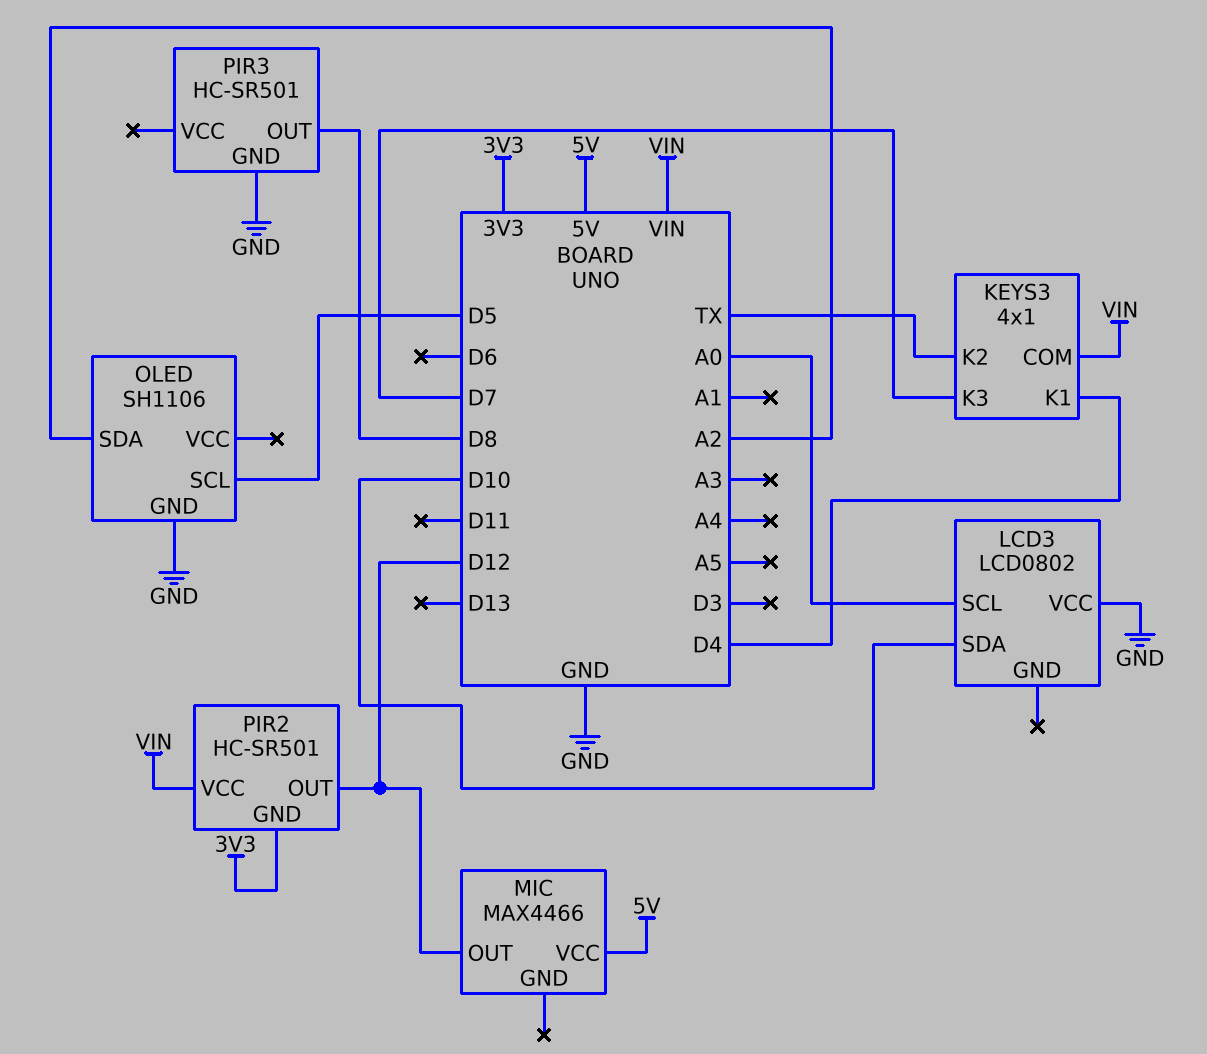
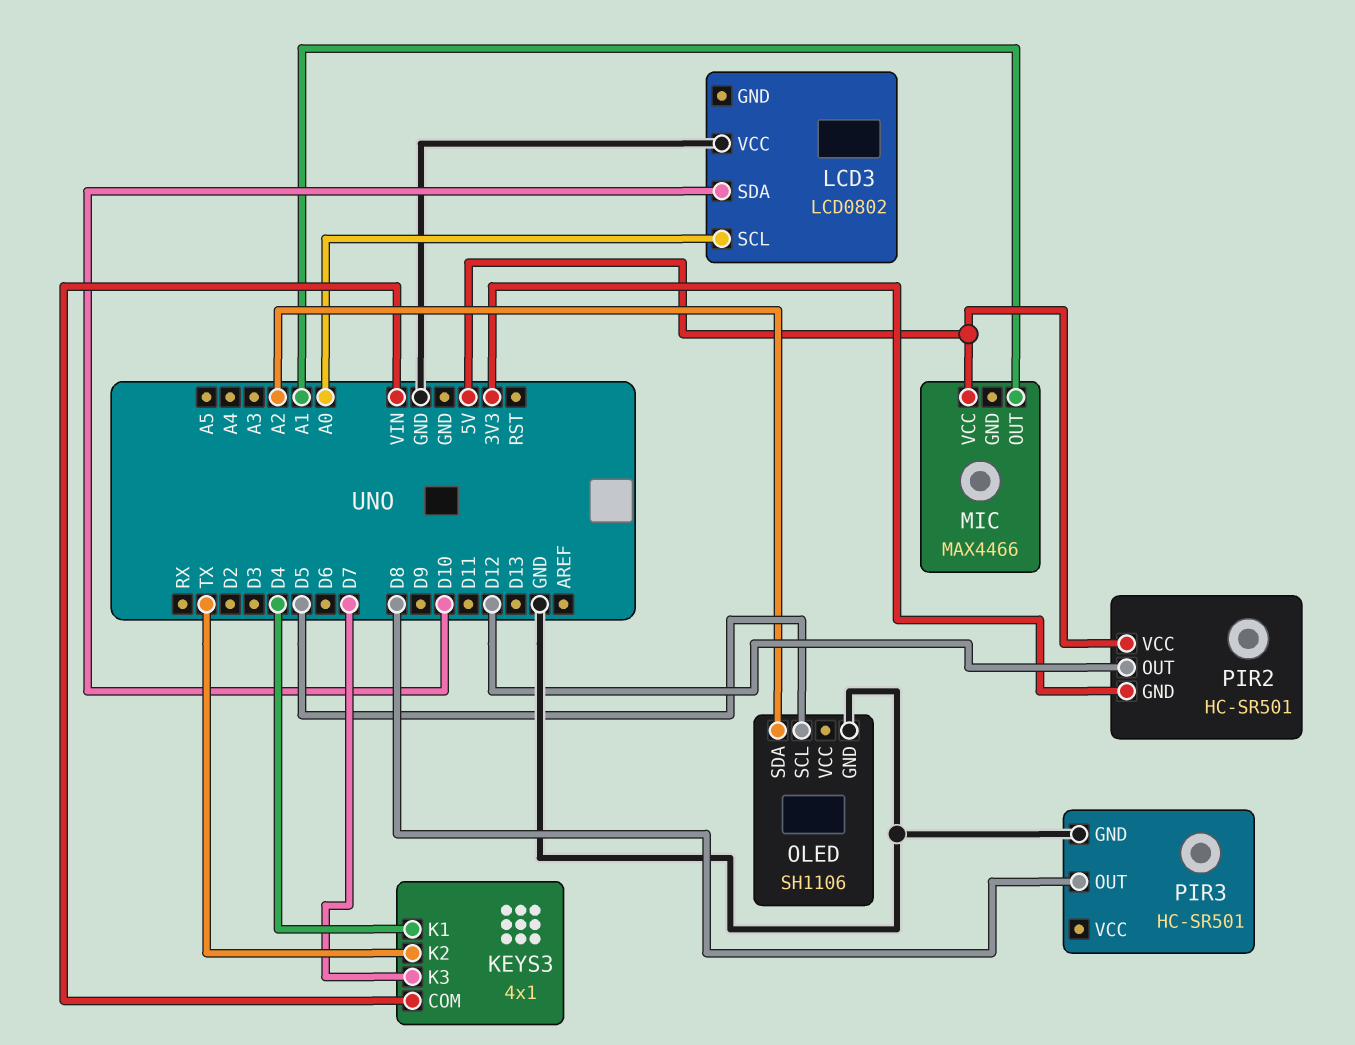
MIC pin OUT: D12 -> A1
PIR2 pin VCC: VIN -> 5V

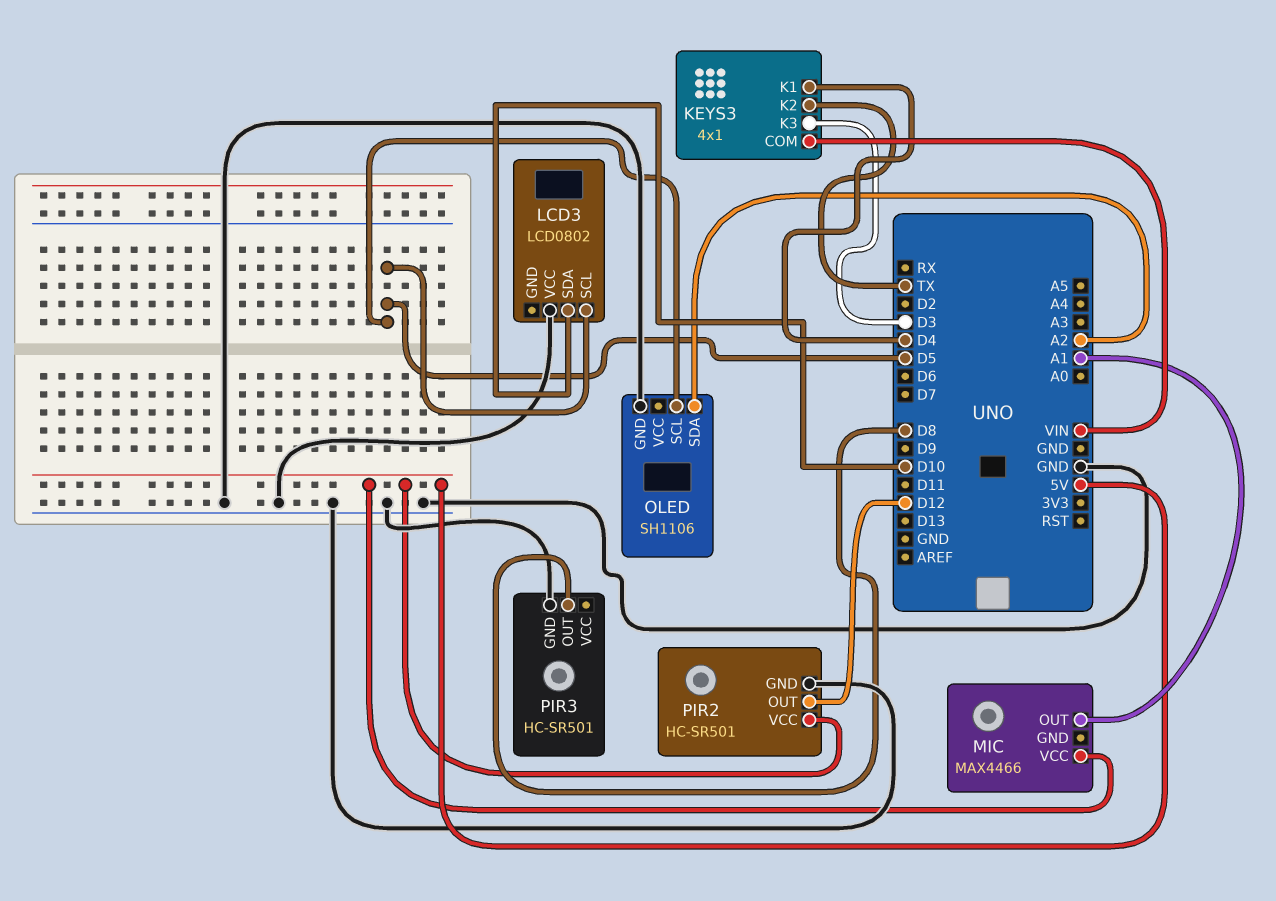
KEYS3 pin K3: D7 -> D3
LCD3 pin SCL: A0 -> D5
PIR2 pin GND: 3V3 -> GND

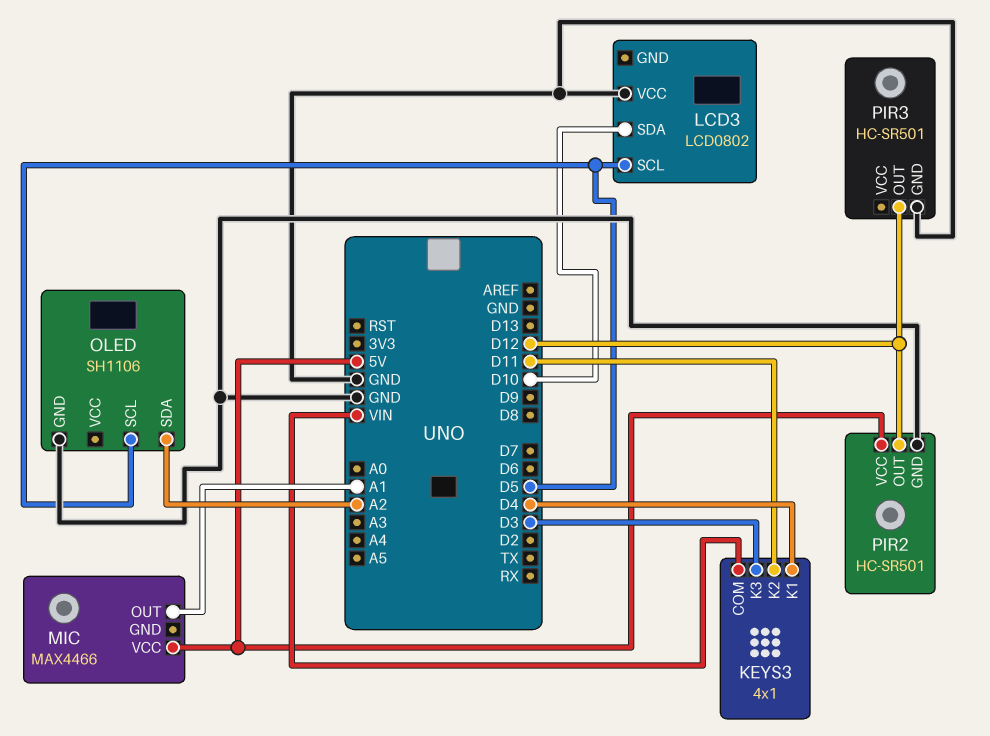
KEYS3 pin K2: TX -> D11
PIR3 pin OUT: D8 -> D12

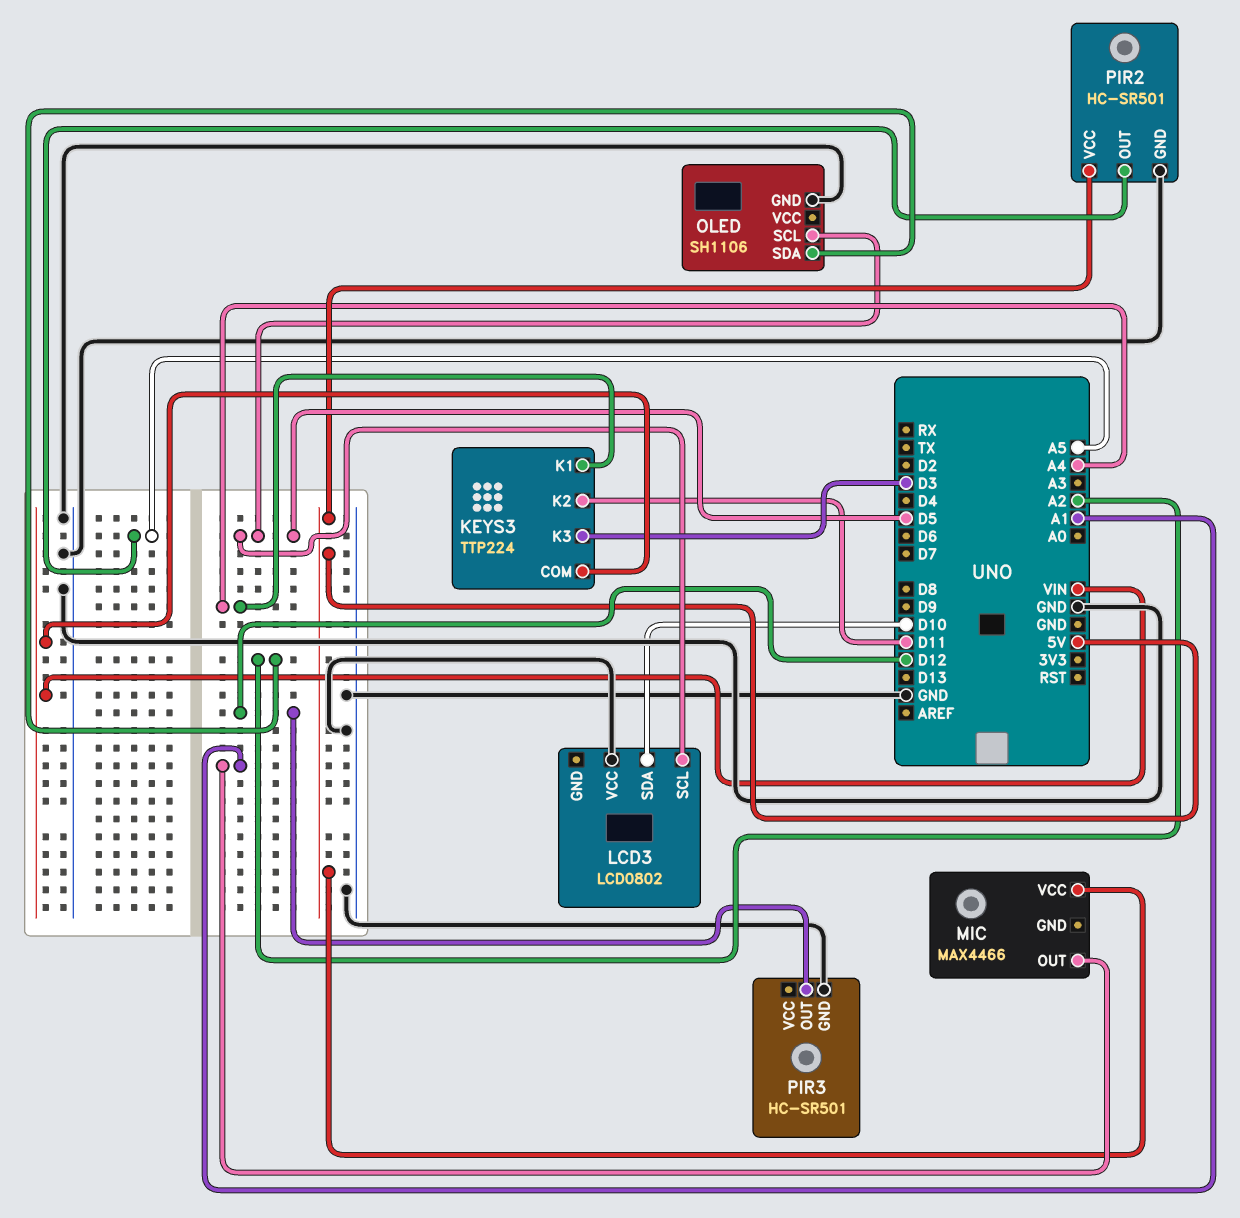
KEYS3: 4x1 -> TTP224
KEYS3 pin K1: D4 -> A4
PIR2 pin OUT: D12 -> A5

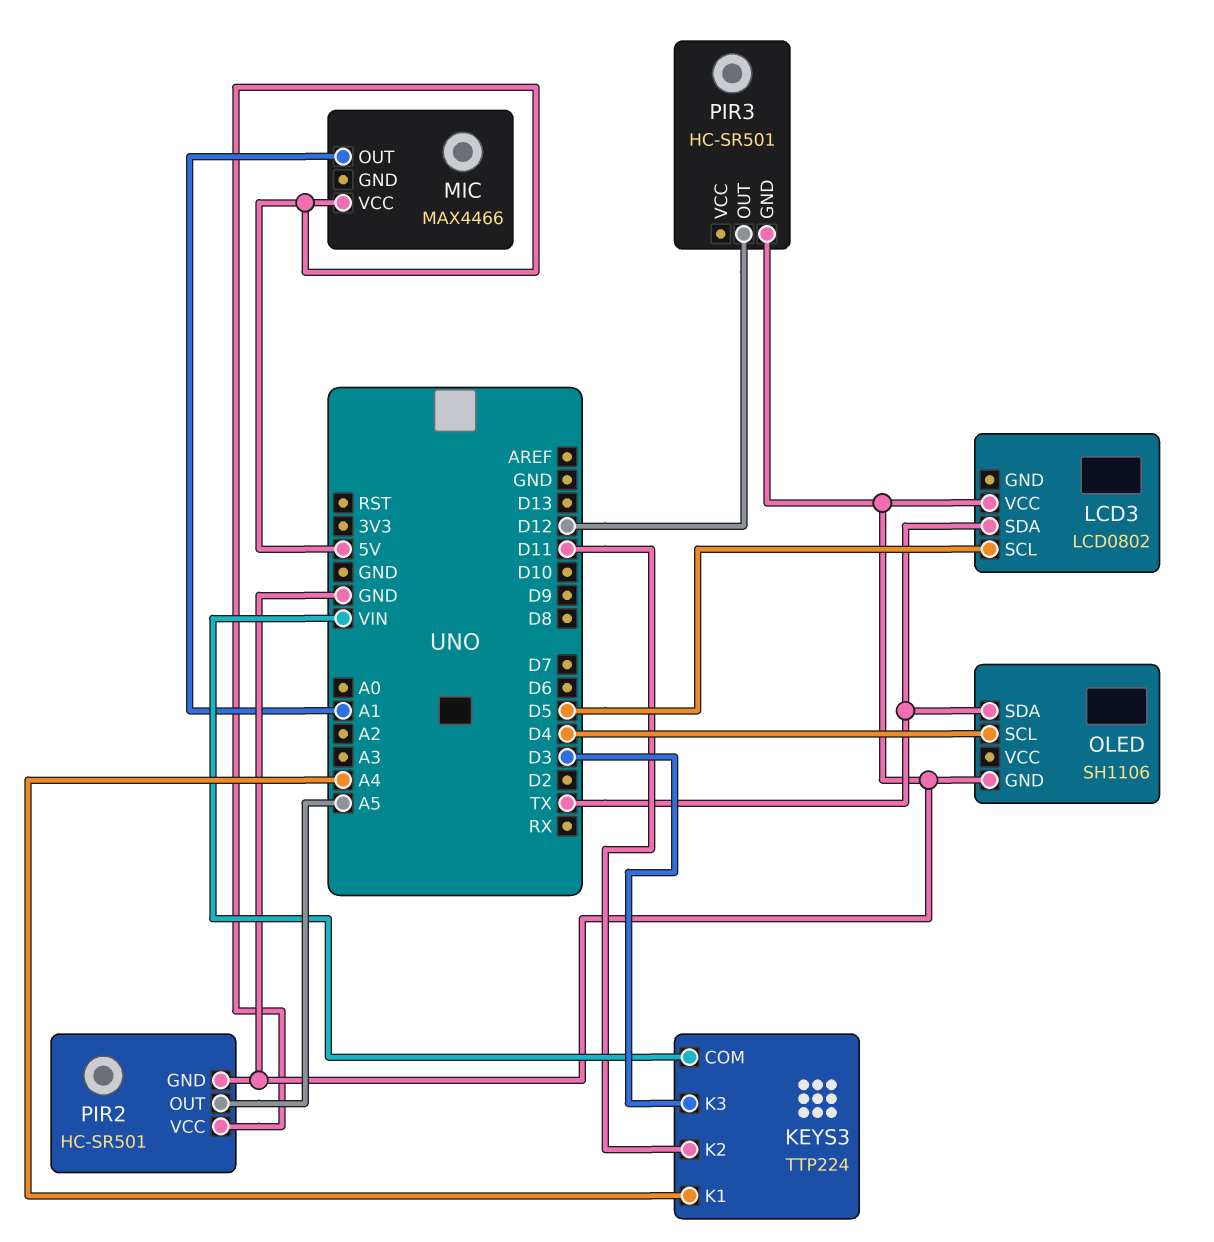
LCD3 pin SDA: D10 -> TX
OLED pin SCL: D5 -> D4
OLED pin SDA: A2 -> TX

